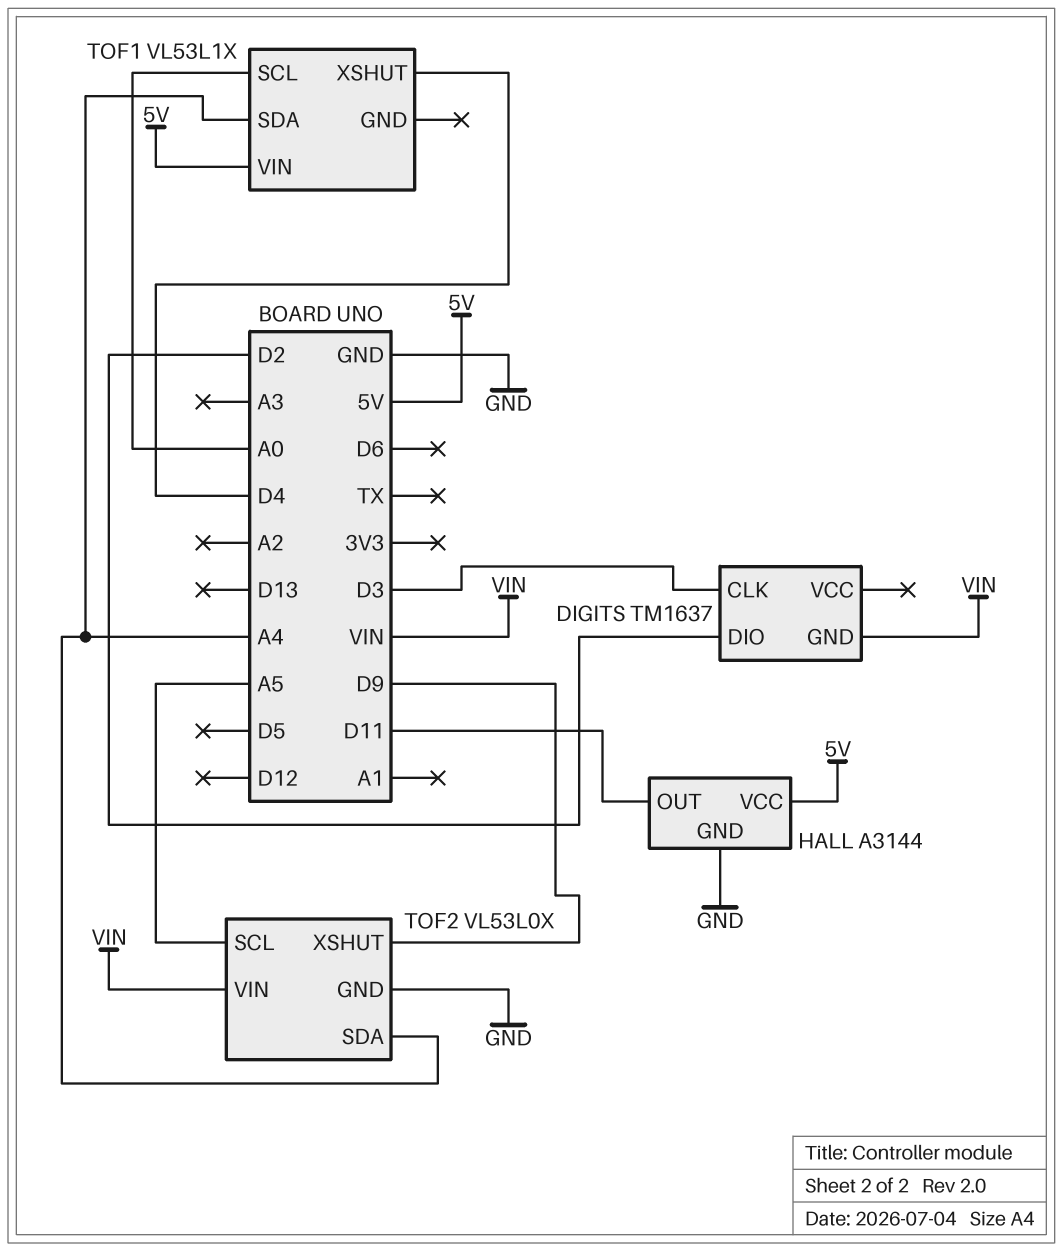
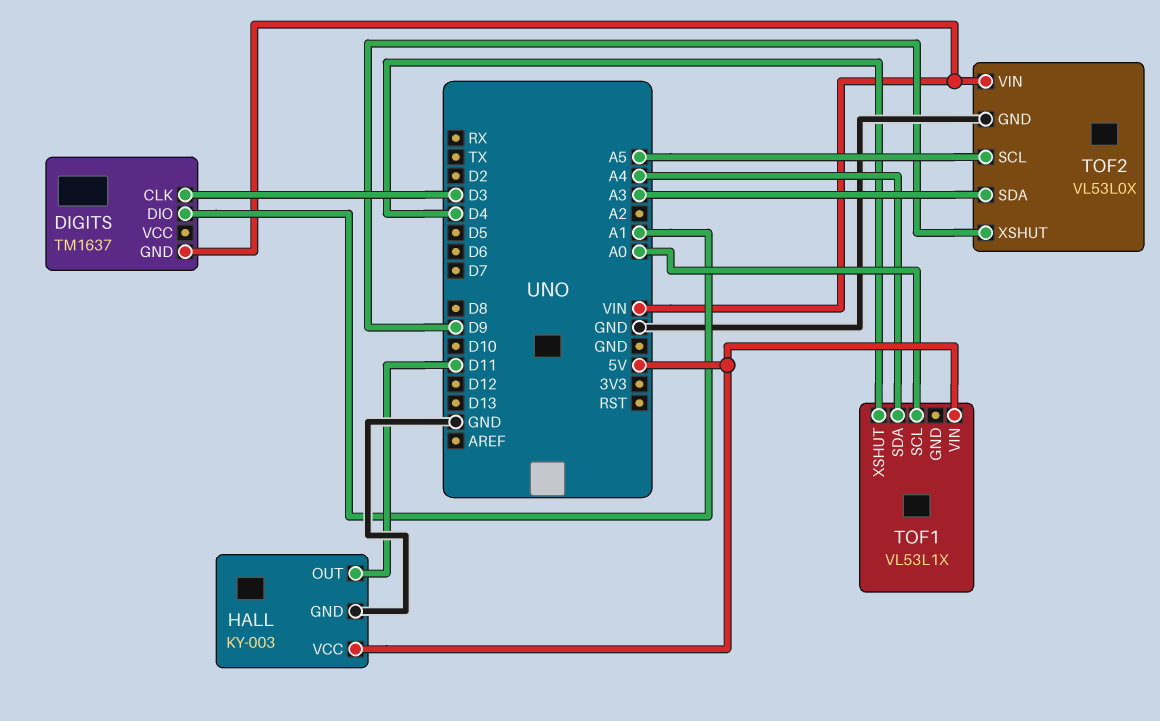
DIGITS pin DIO: D2 -> A1
HALL: A3144 -> KY-003
TOF2 pin SDA: A4 -> A3

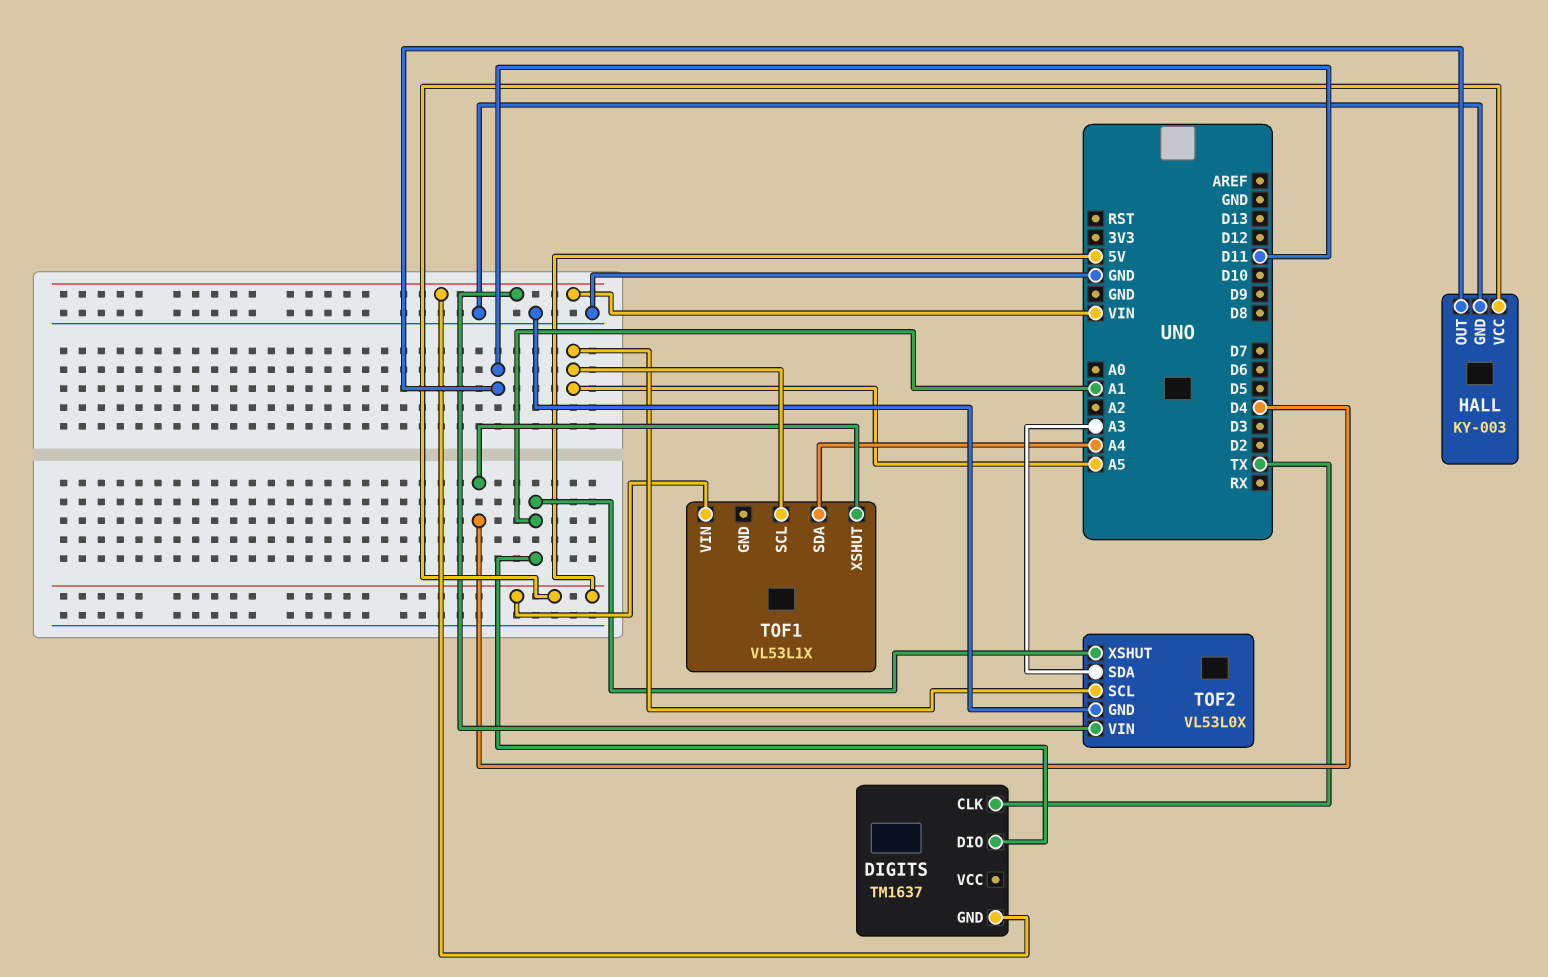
DIGITS pin CLK: D3 -> TX
TOF1 pin SCL: A0 -> A5
TOF2 pin XSHUT: D9 -> A1

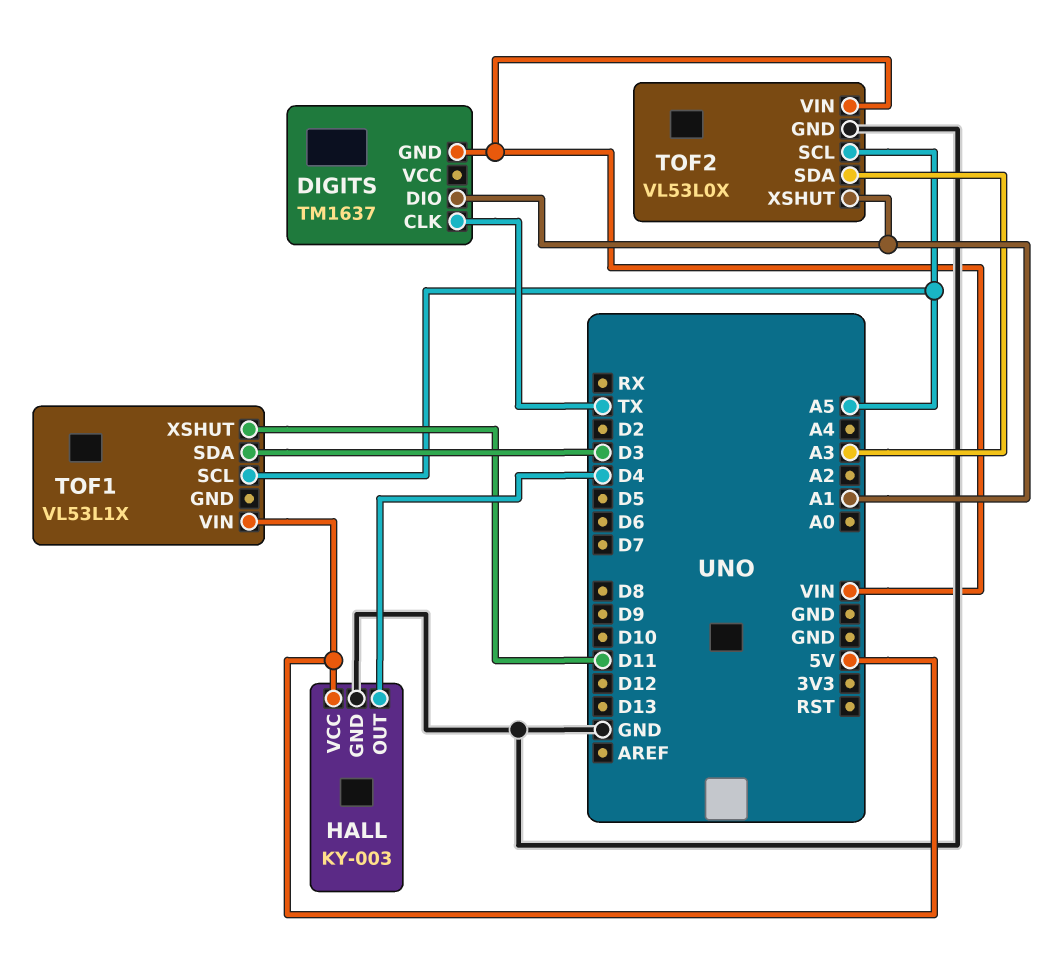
HALL pin OUT: D11 -> D4
TOF1 pin SDA: A4 -> D3
TOF1 pin XSHUT: D4 -> D11

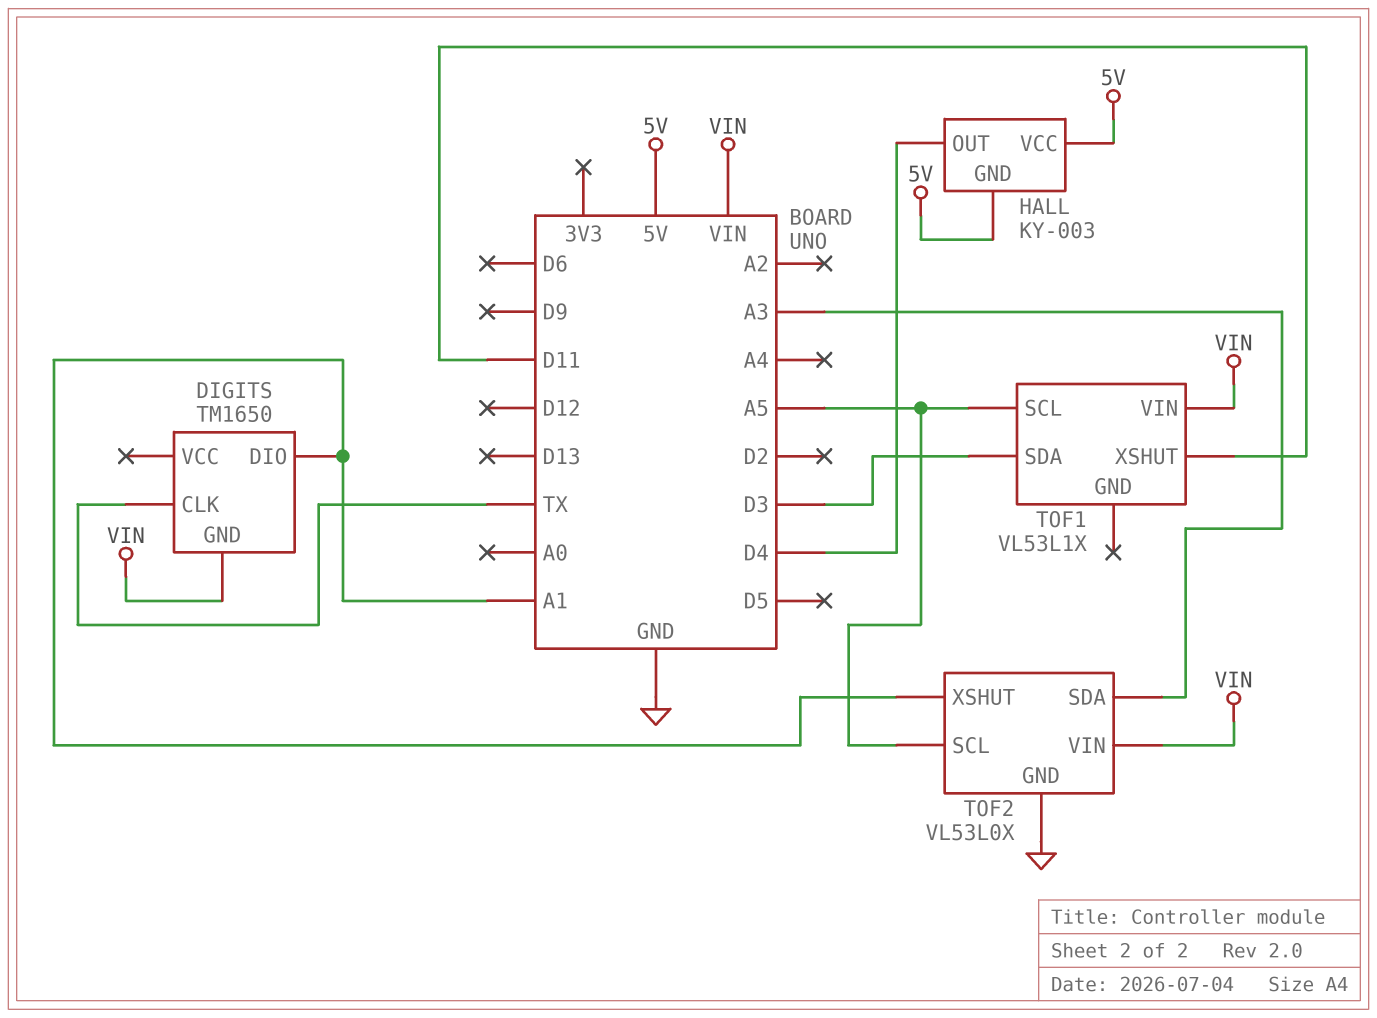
DIGITS: TM1637 -> TM1650
HALL pin GND: GND -> 5V
TOF1 pin VIN: 5V -> VIN

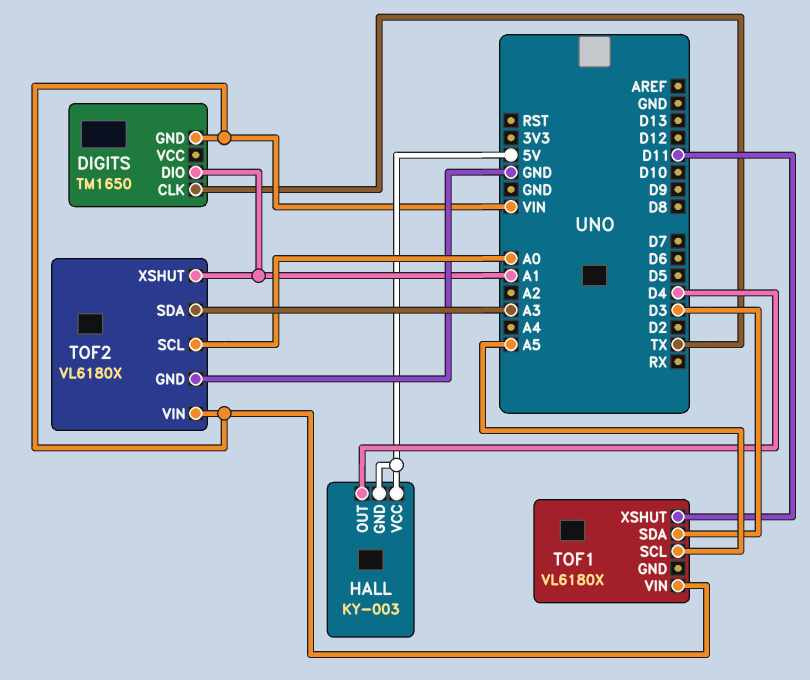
TOF1: VL53L1X -> VL6180X
TOF2: VL53L0X -> VL6180X
TOF2 pin SCL: A5 -> A0

